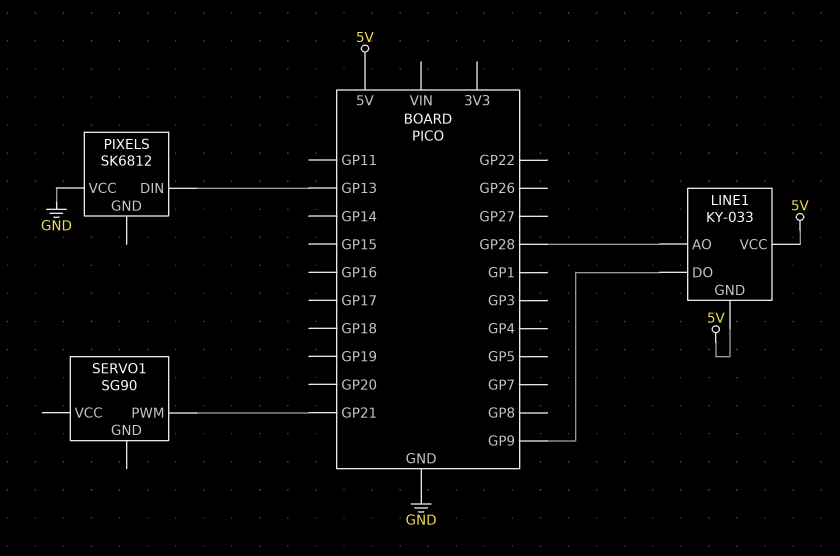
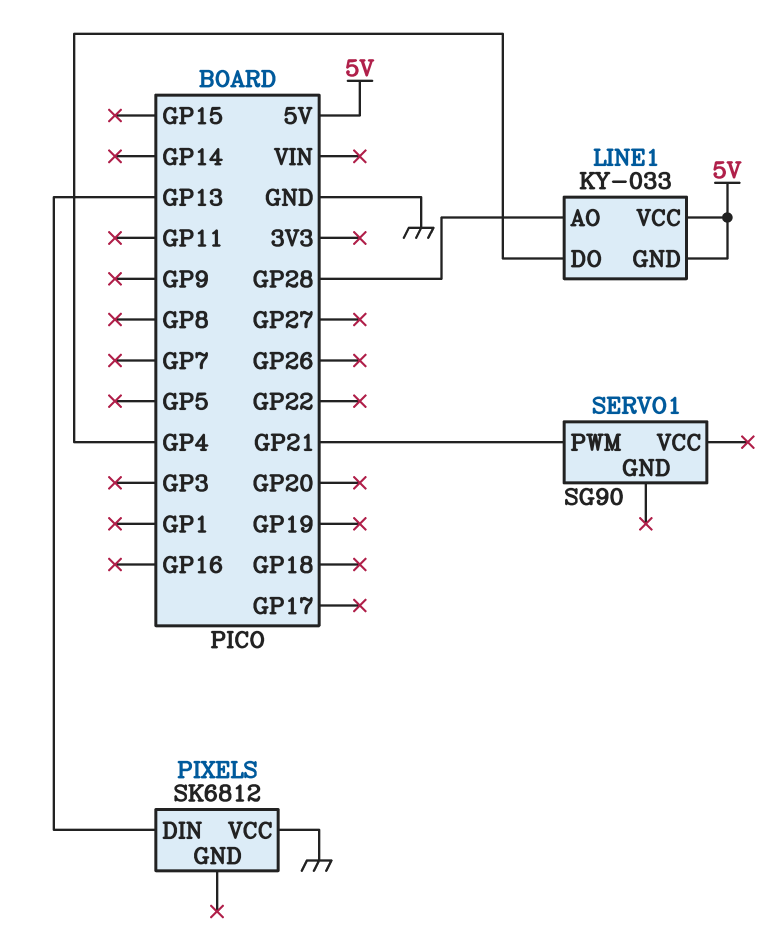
LINE1 pin DO: GP9 -> GP4

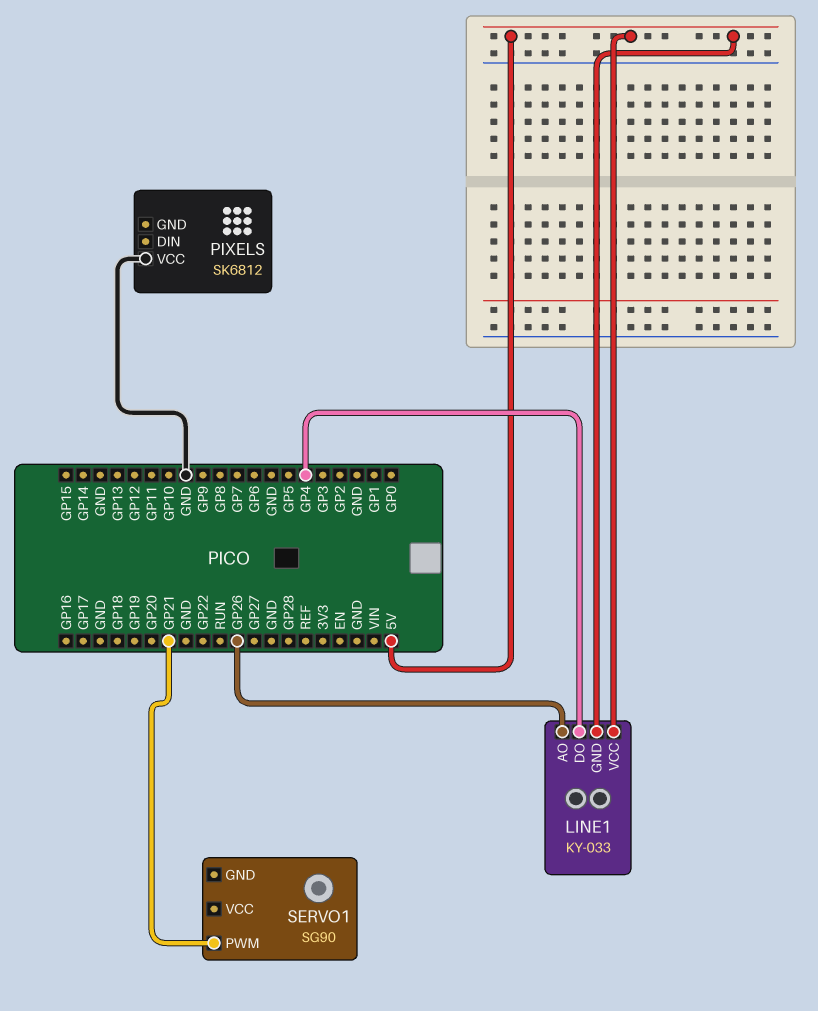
LINE1 pin AO: GP28 -> GP26
PIXELS pin DIN: GP13 -> none

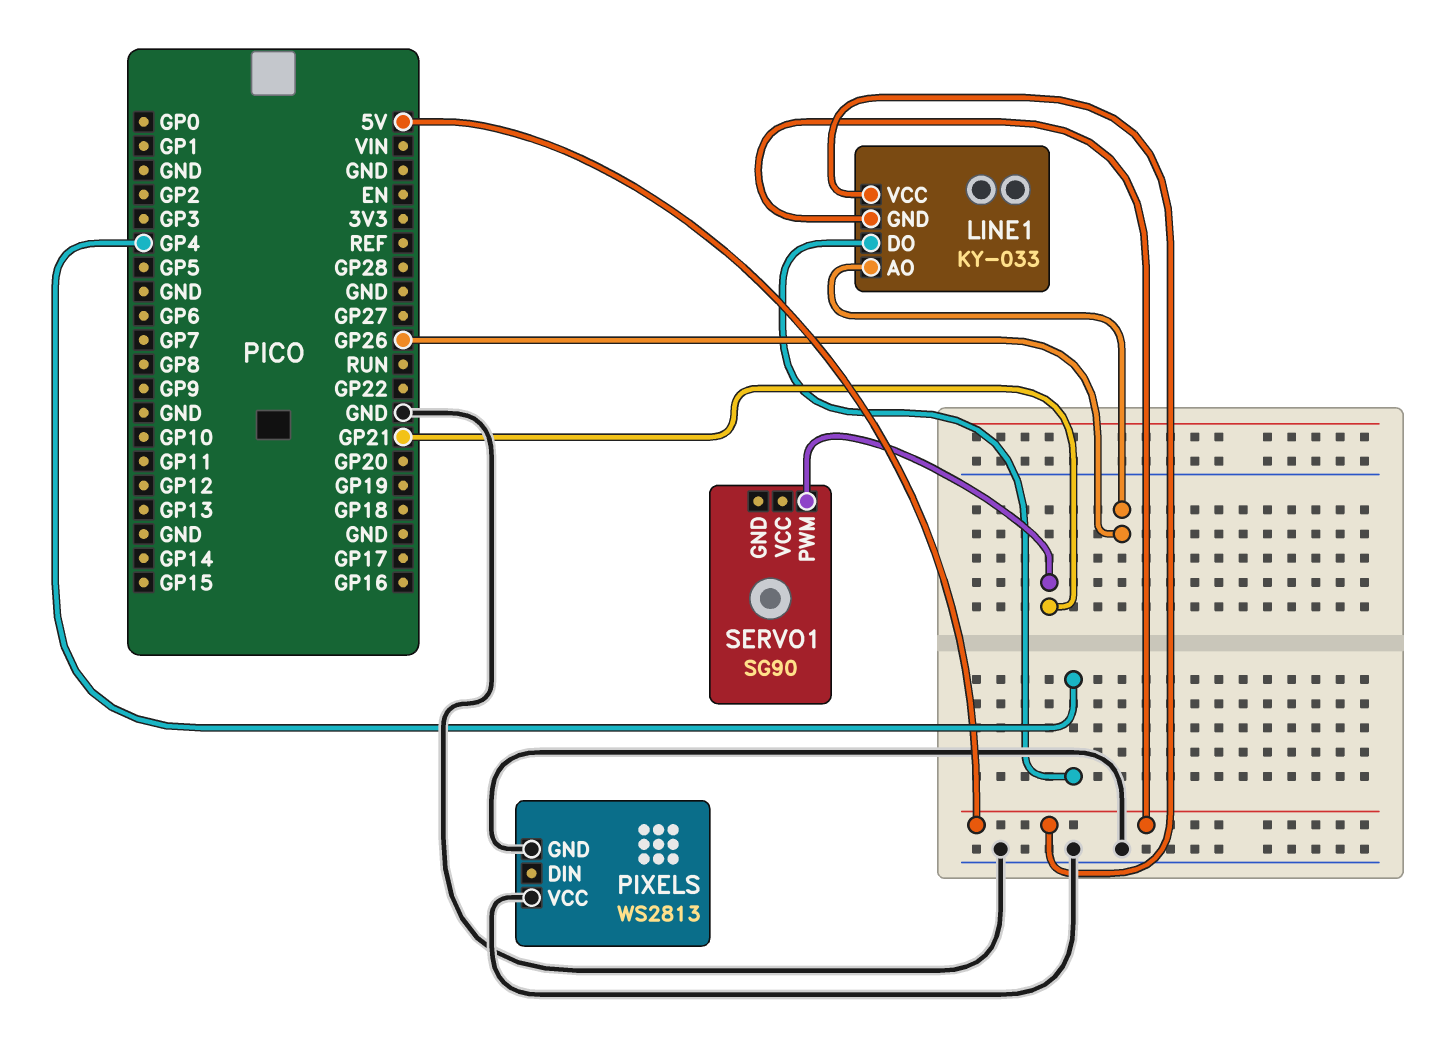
PIXELS: SK6812 -> WS2813
PIXELS pin GND: none -> GND

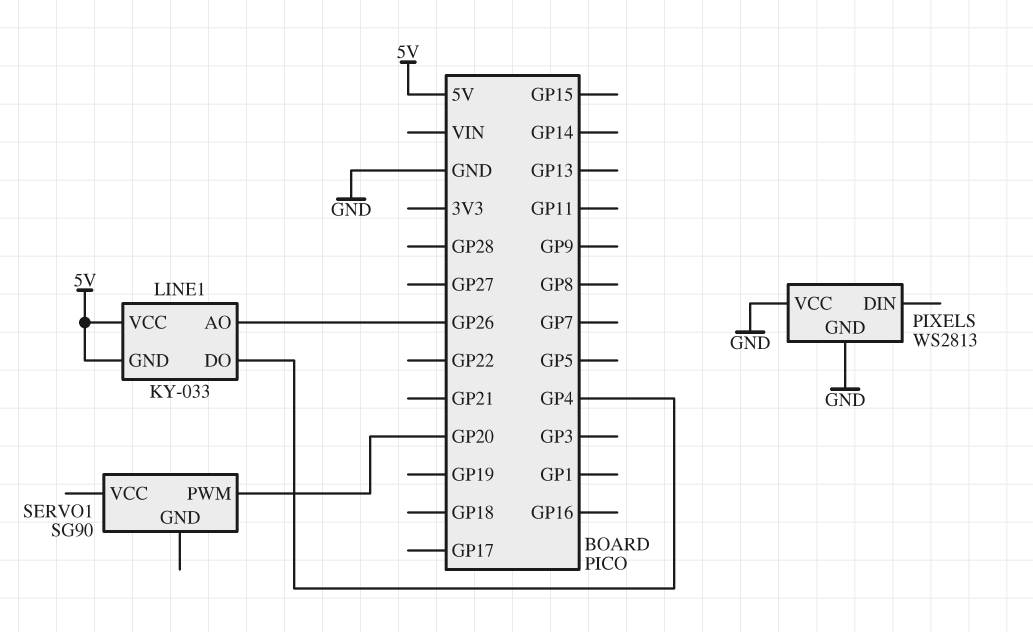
SERVO1 pin PWM: GP21 -> GP20

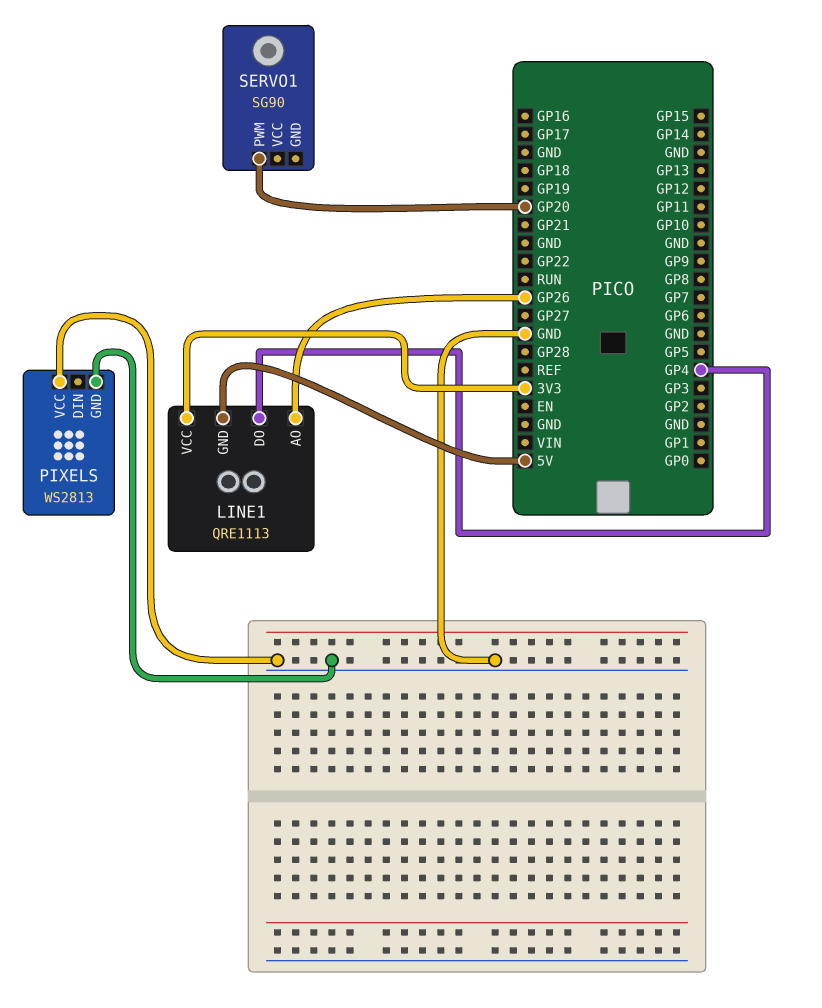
LINE1: KY-033 -> QRE1113
LINE1 pin VCC: 5V -> 3V3

